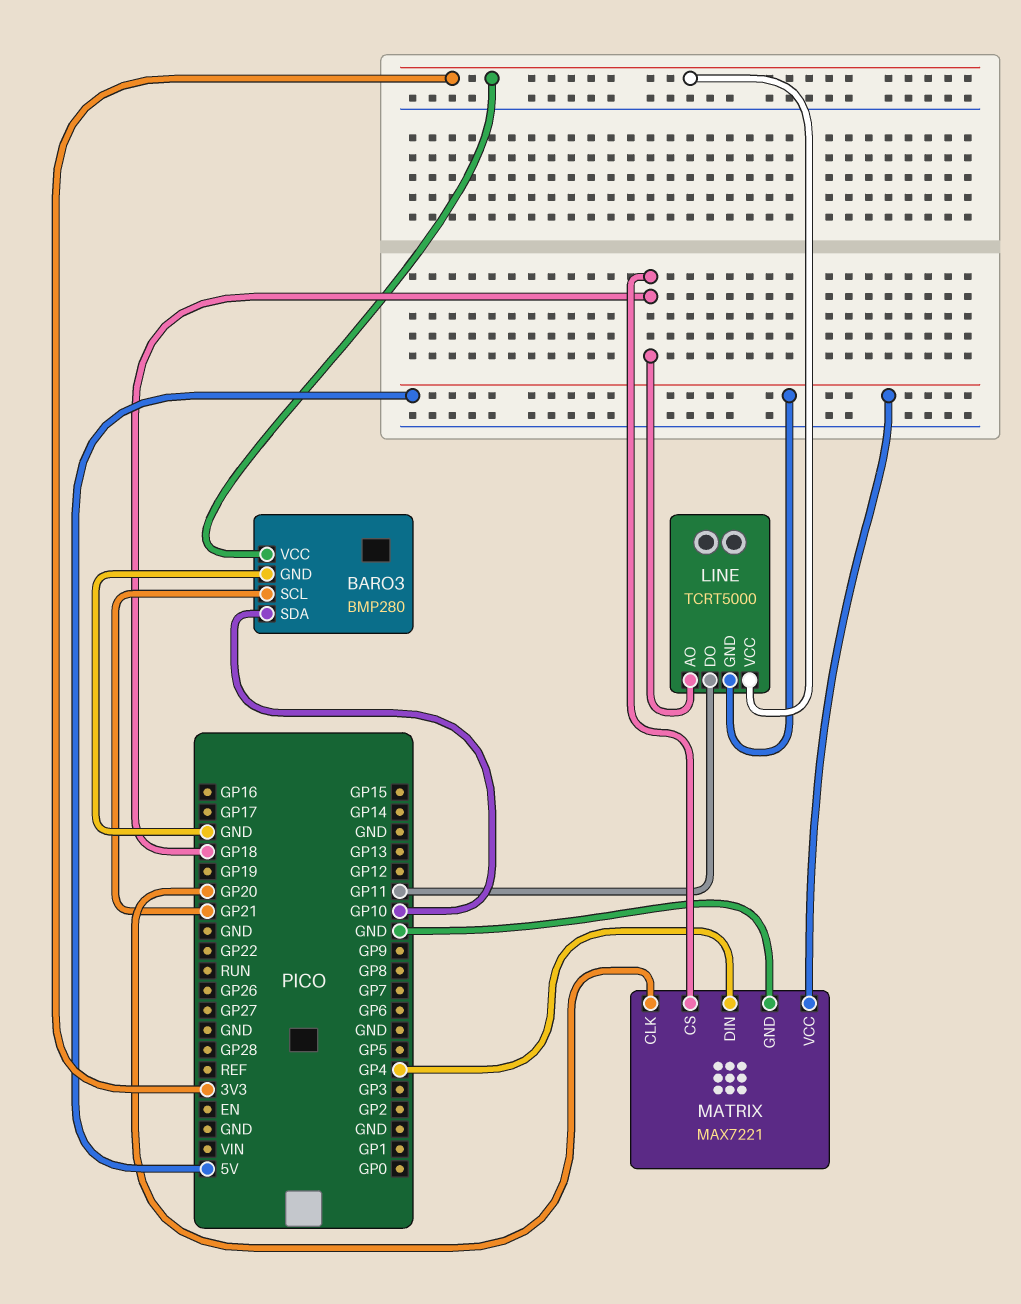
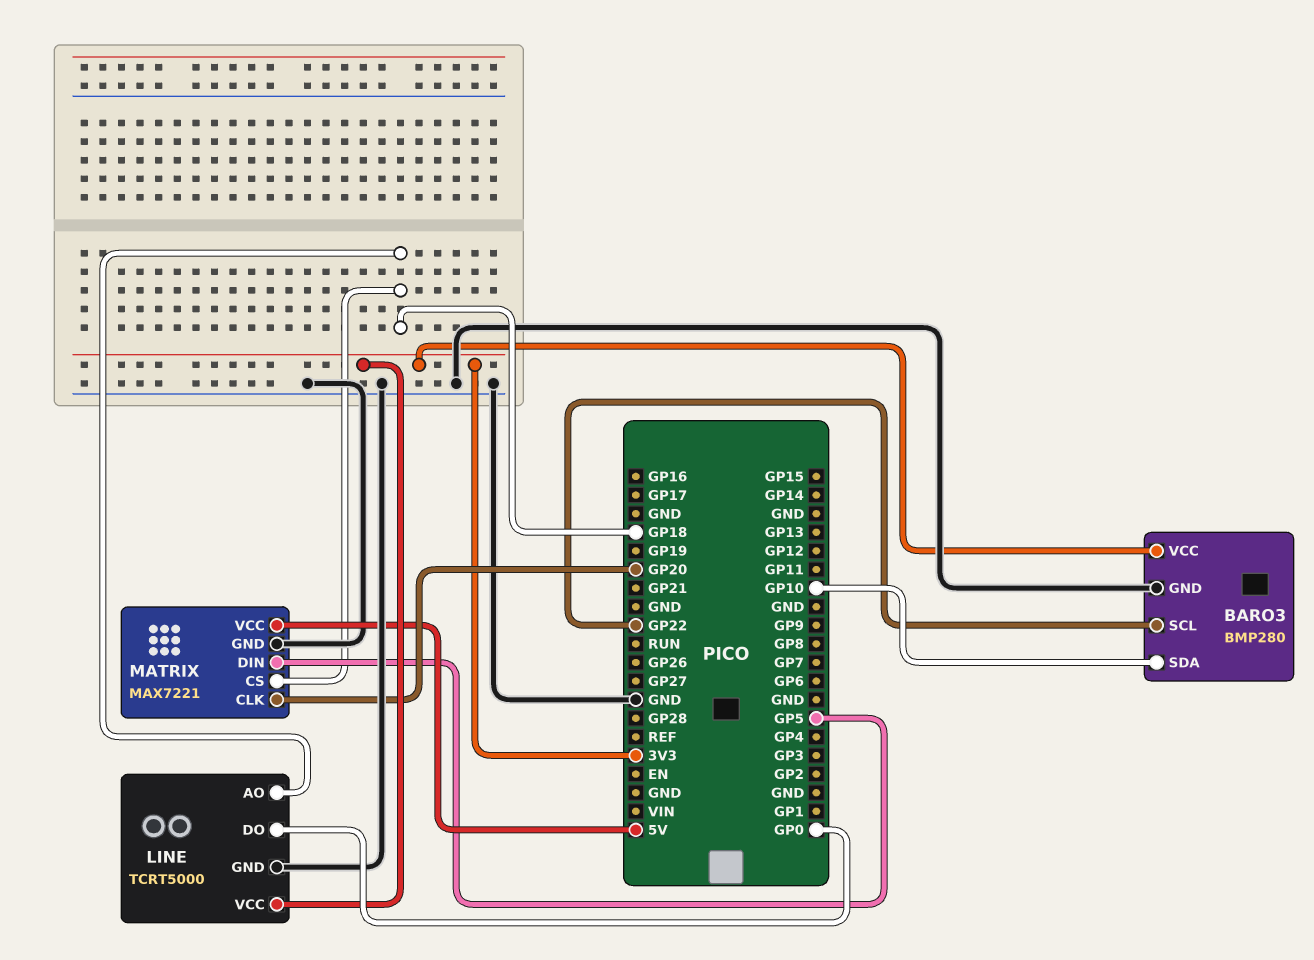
BARO3 pin SCL: GP21 -> GP22
LINE pin DO: GP11 -> GP0
LINE pin GND: 5V -> GND
MATRIX pin DIN: GP4 -> GP5

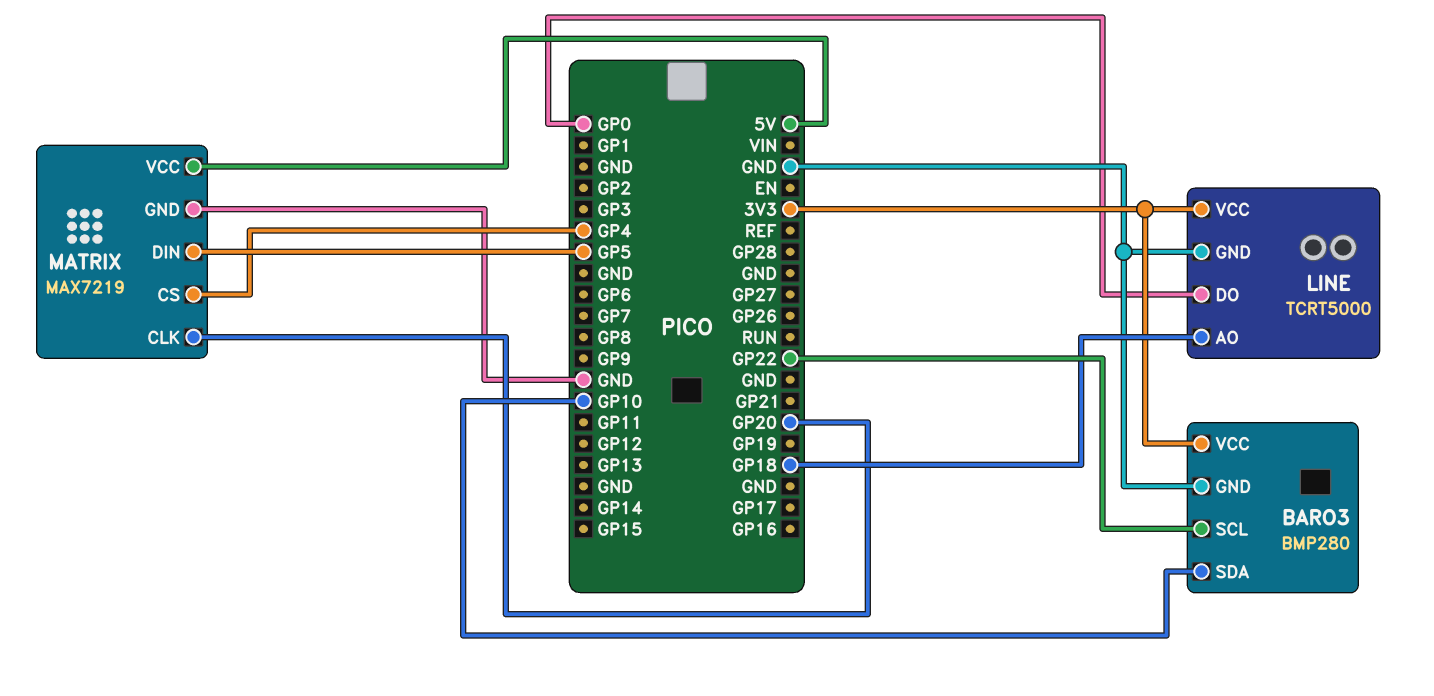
MATRIX: MAX7221 -> MAX7219
MATRIX pin CS: GP18 -> GP4

